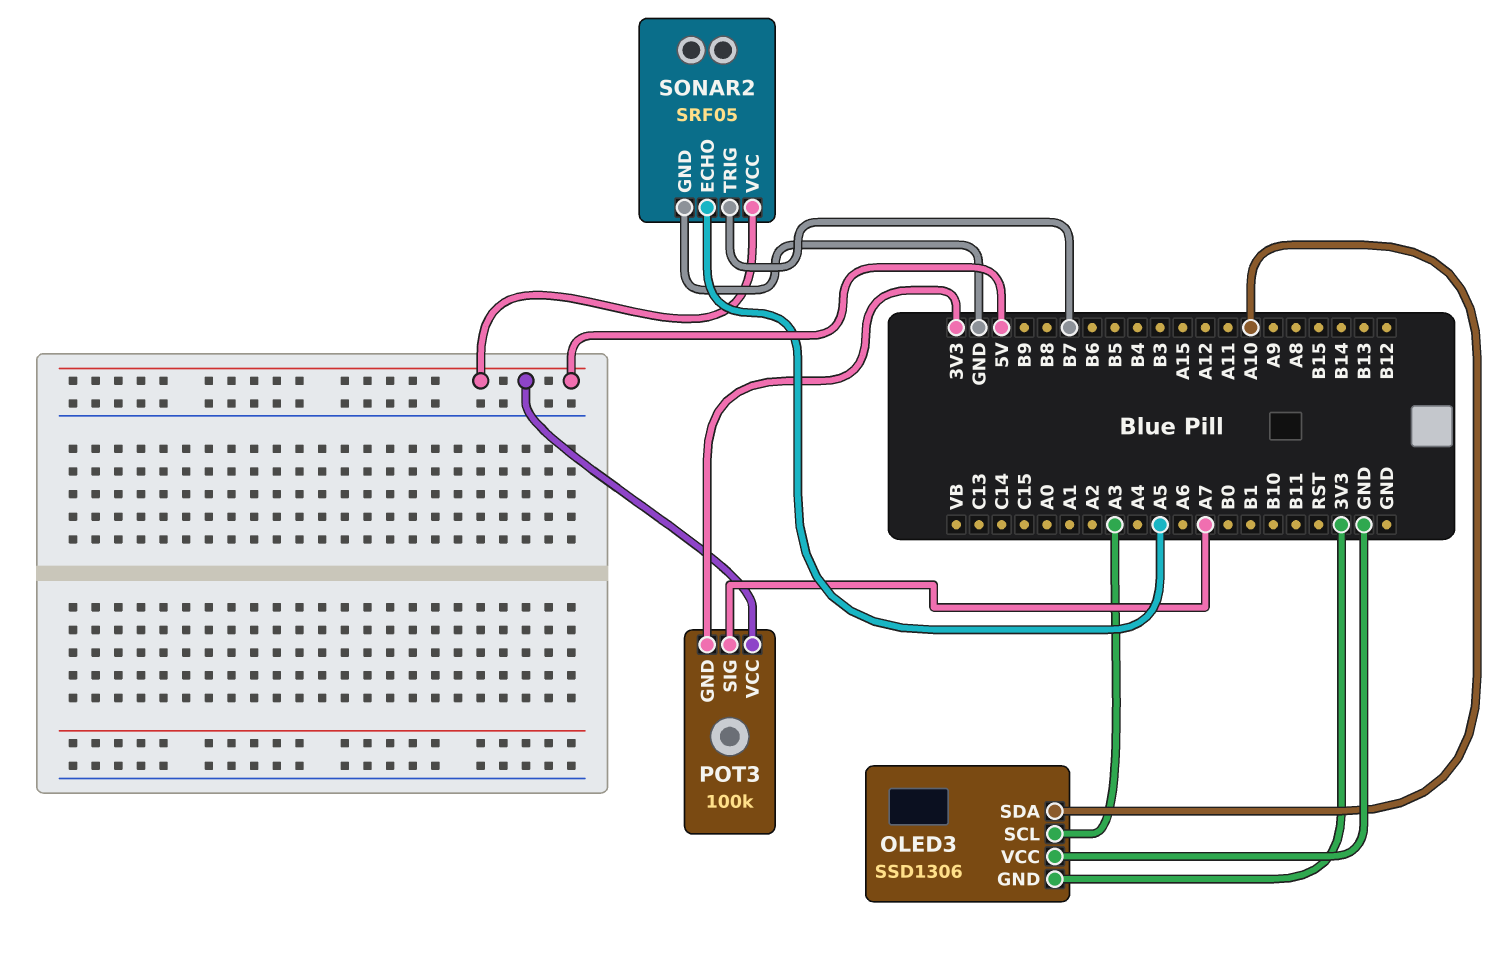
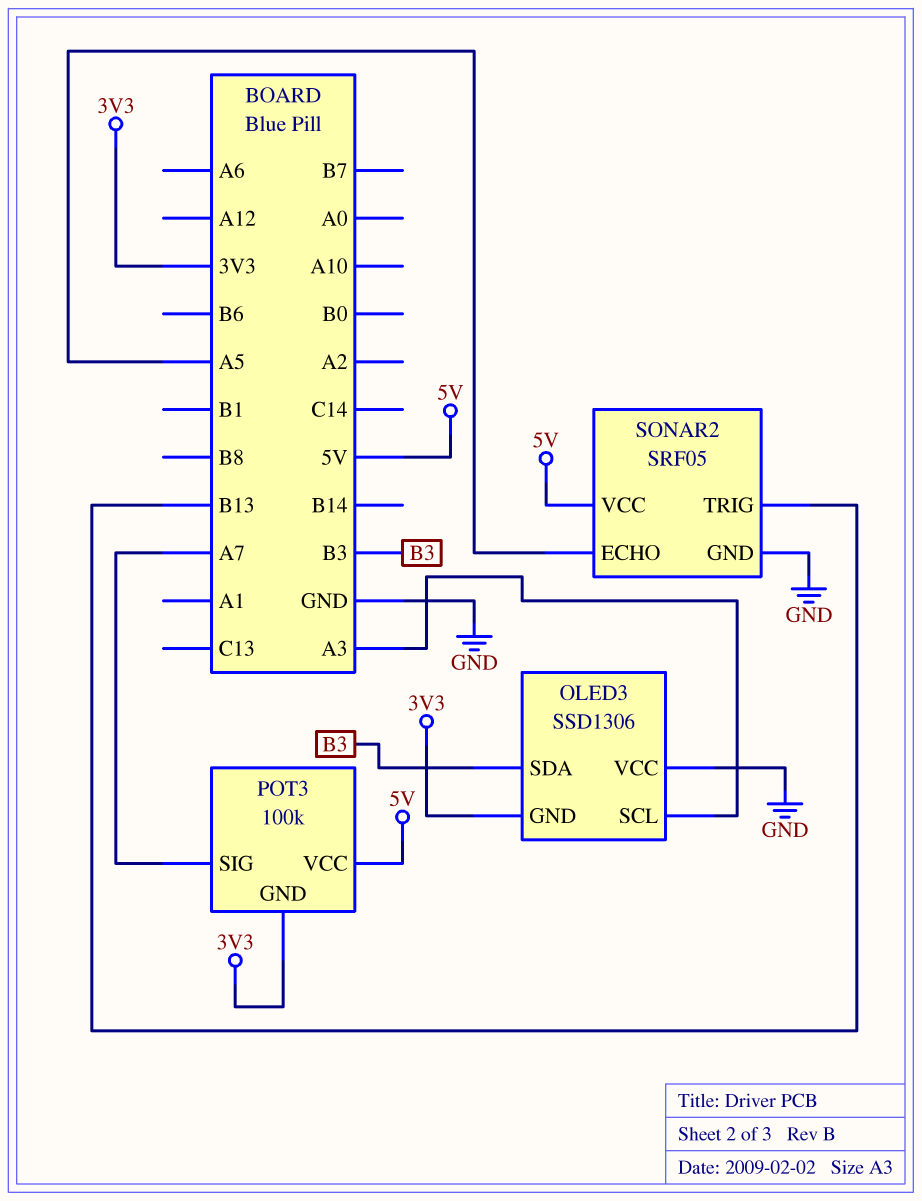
OLED3 pin SDA: A10 -> B3
SONAR2 pin TRIG: B7 -> B13

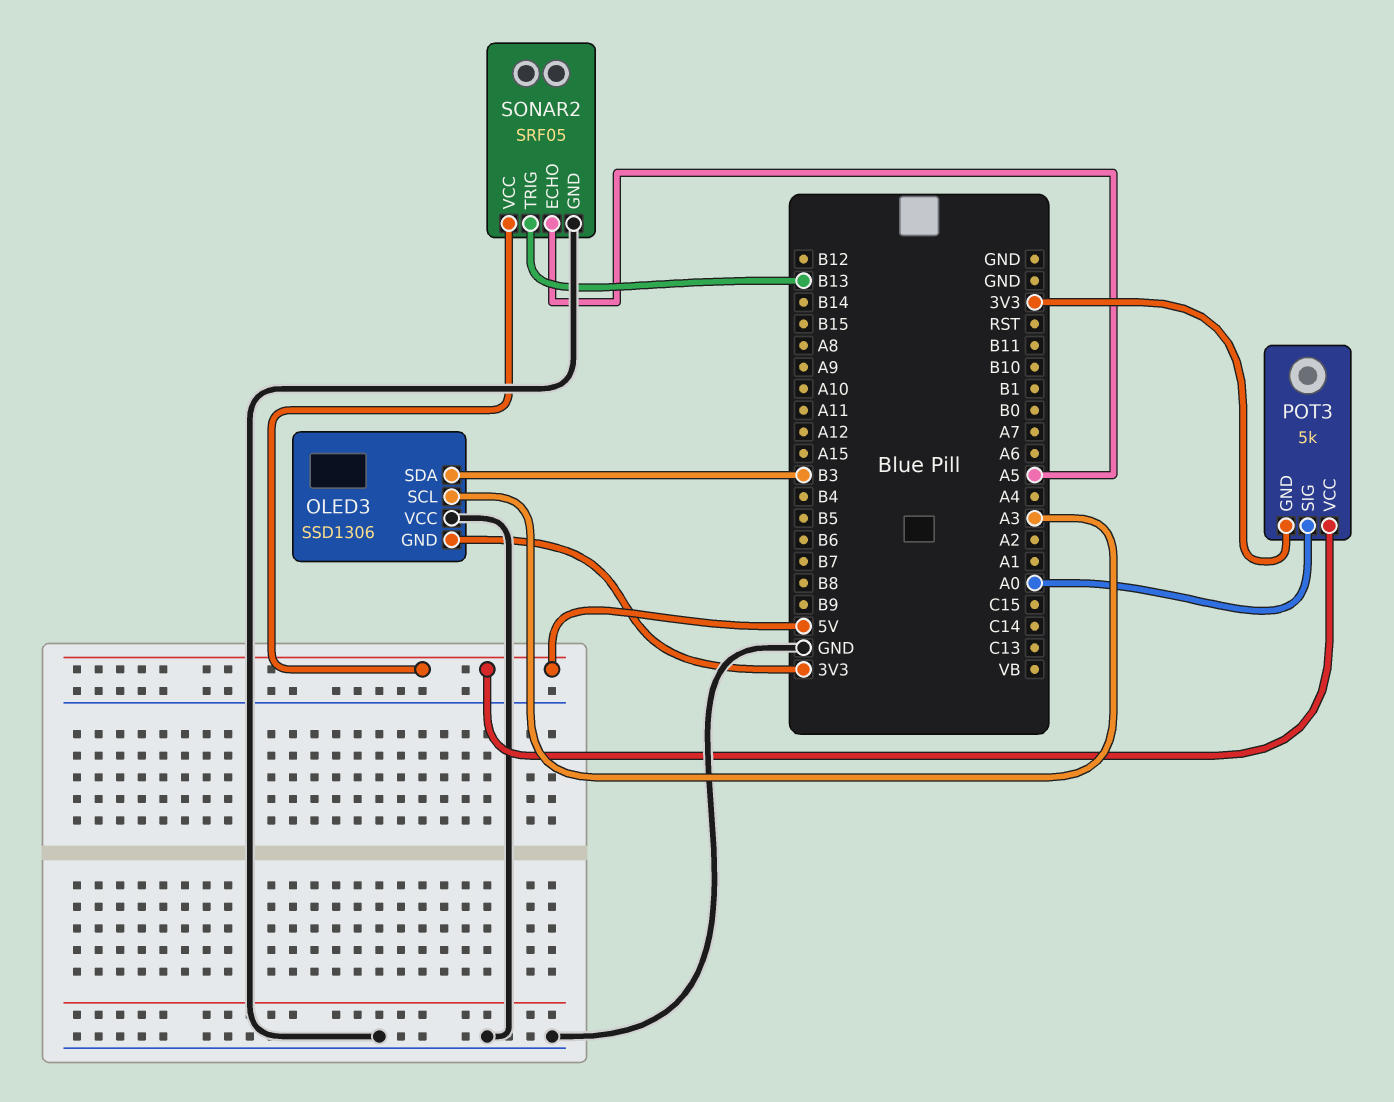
POT3: 100k -> 5k
POT3 pin SIG: A7 -> A0

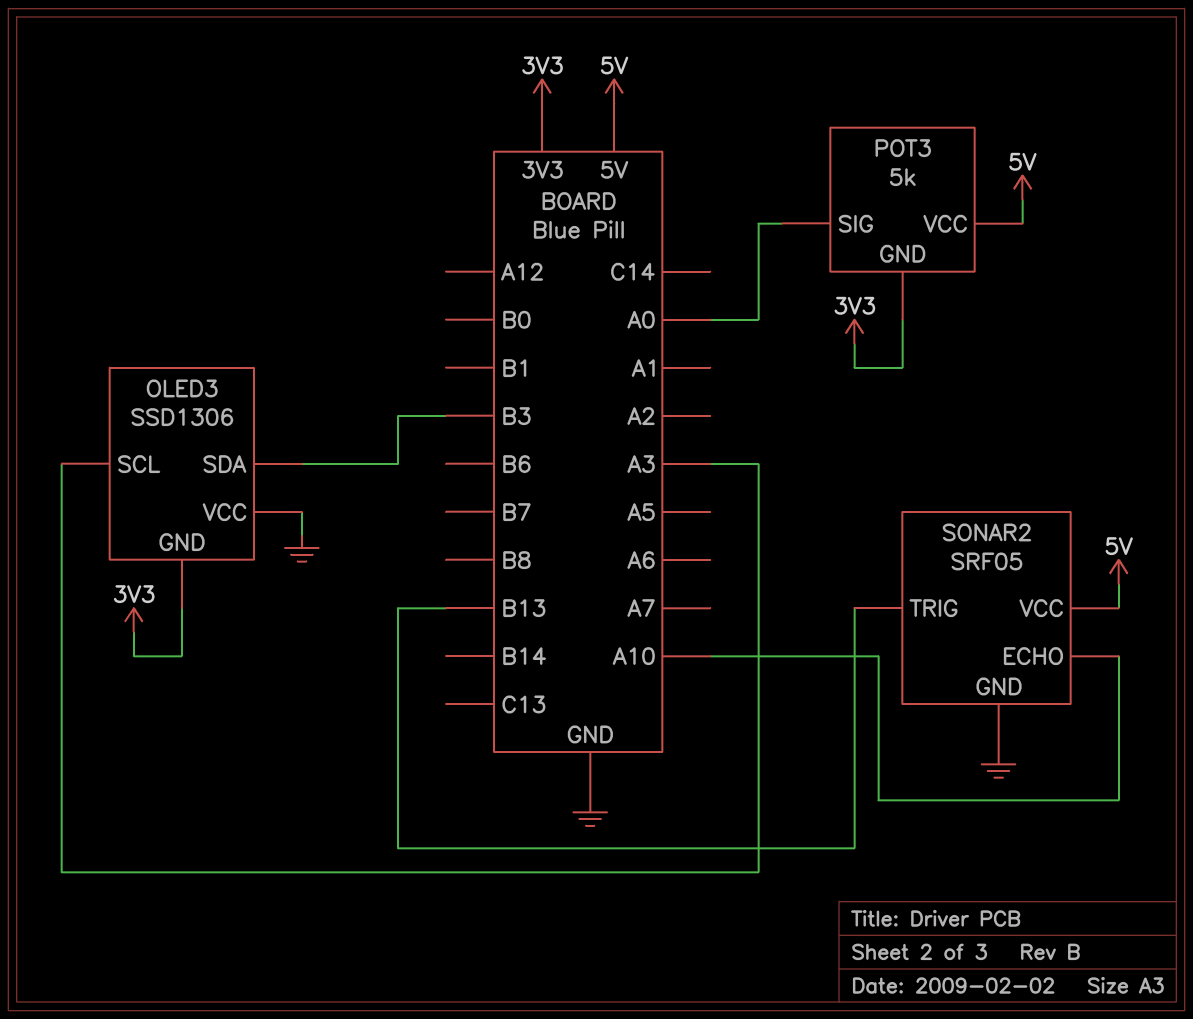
SONAR2 pin ECHO: A5 -> A10

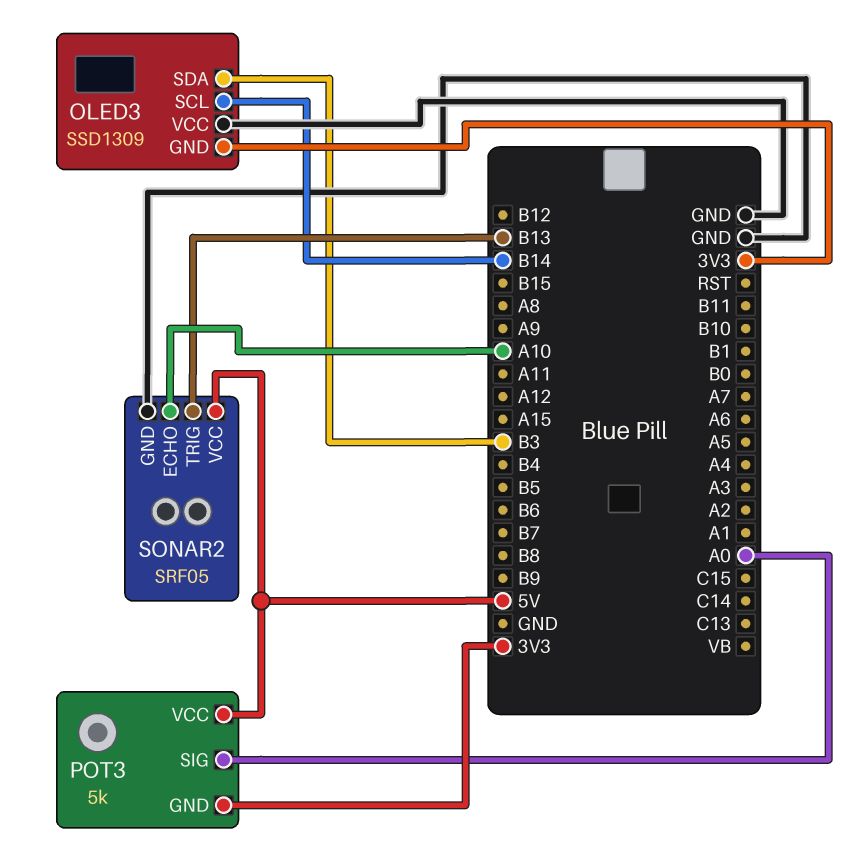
OLED3: SSD1306 -> SSD1309
OLED3 pin SCL: A3 -> B14

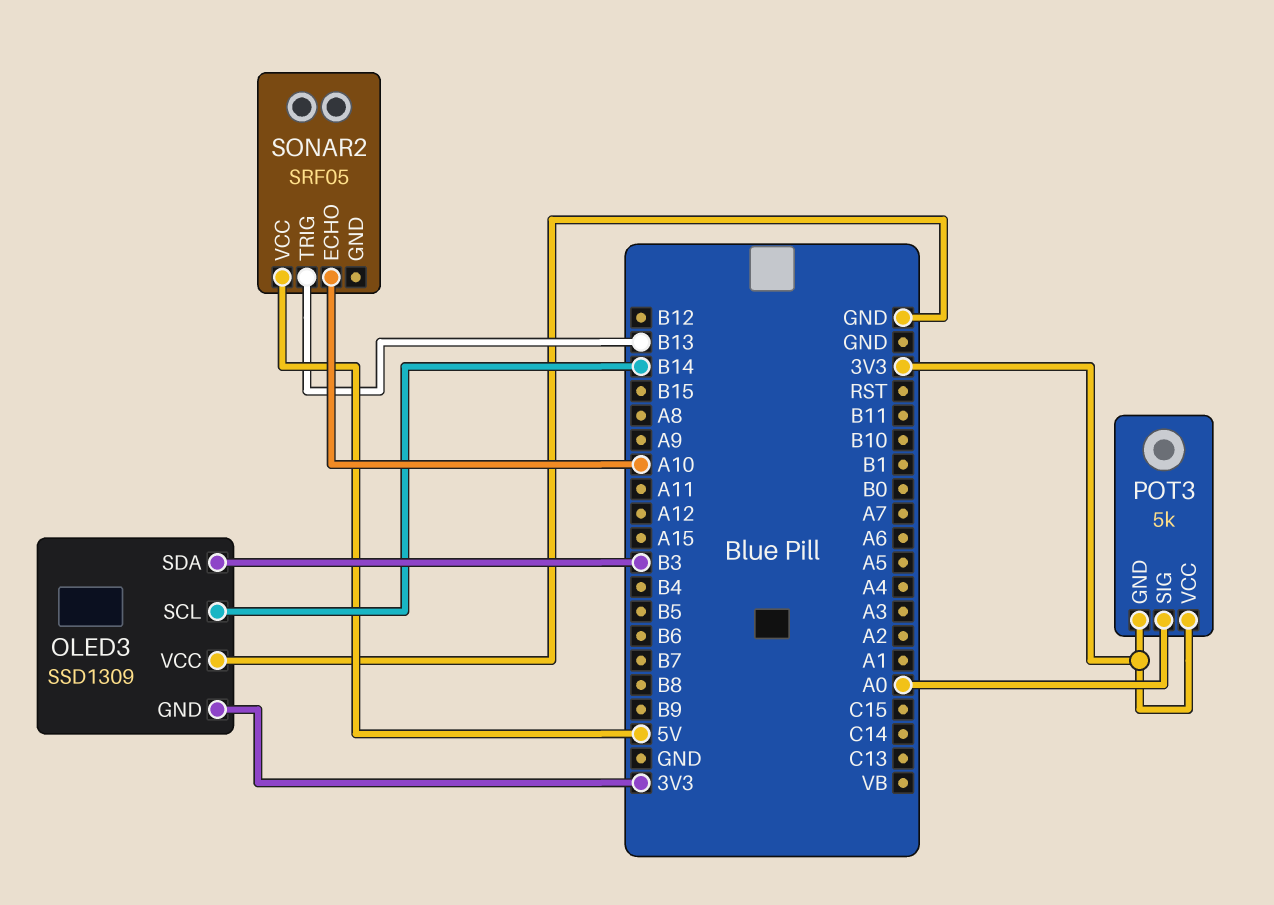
POT3 pin VCC: 5V -> 3V3
SONAR2 pin GND: GND -> none

